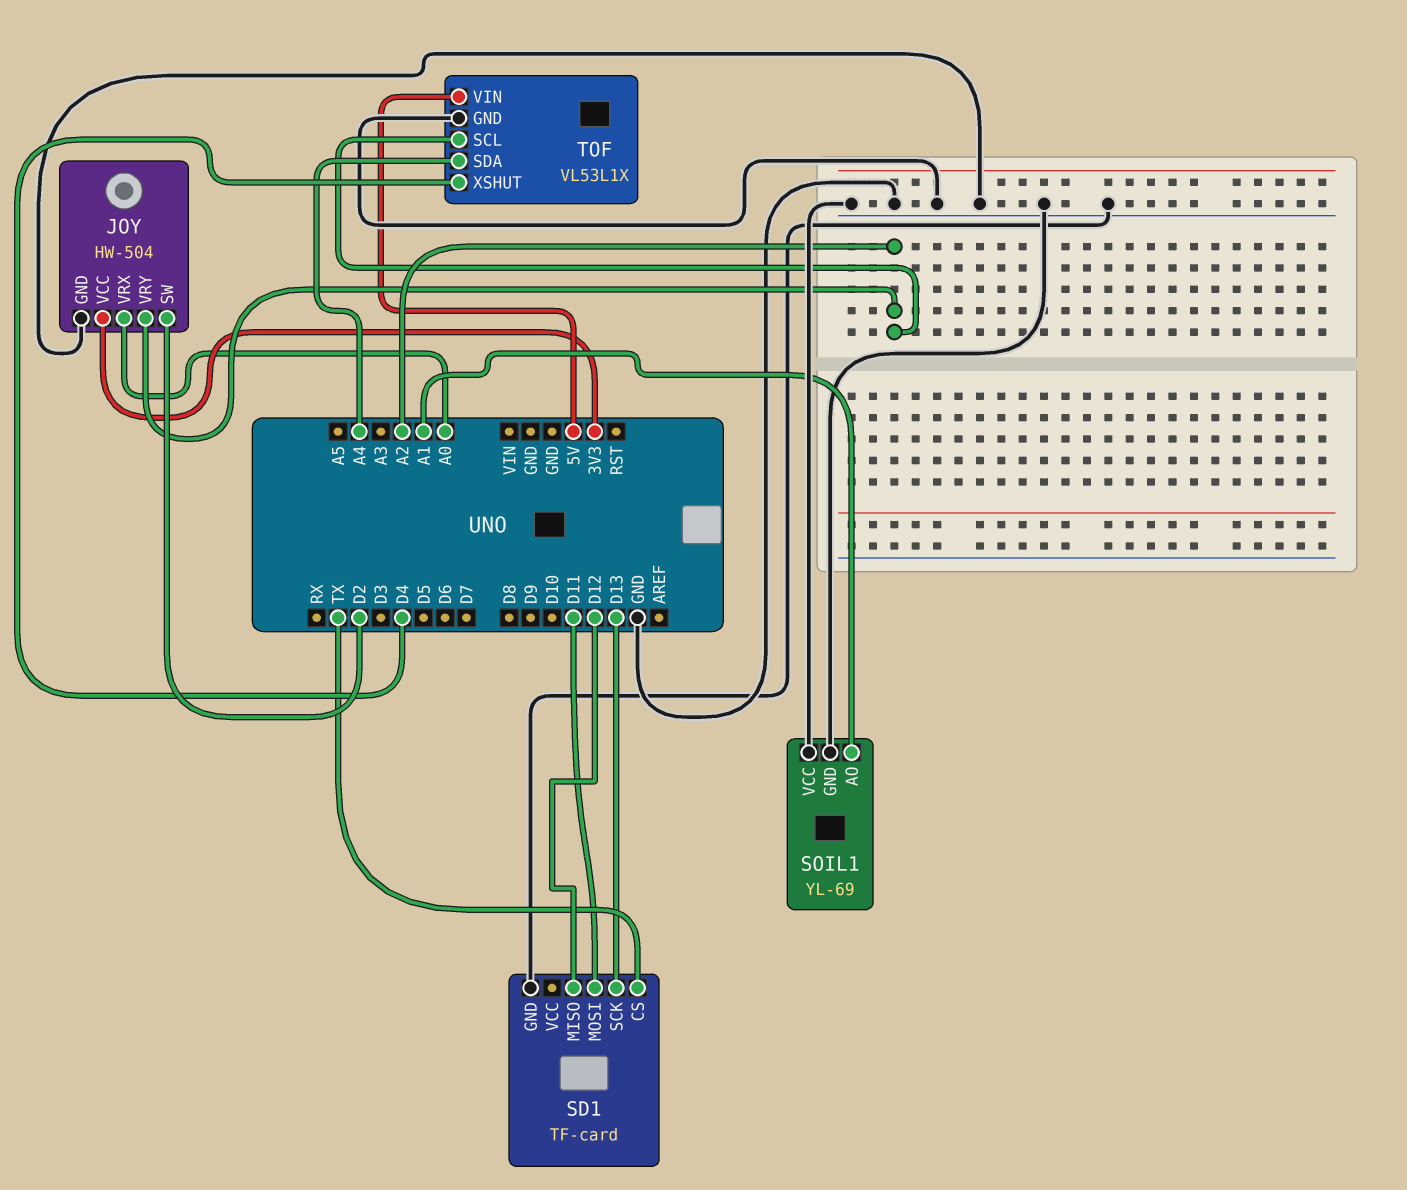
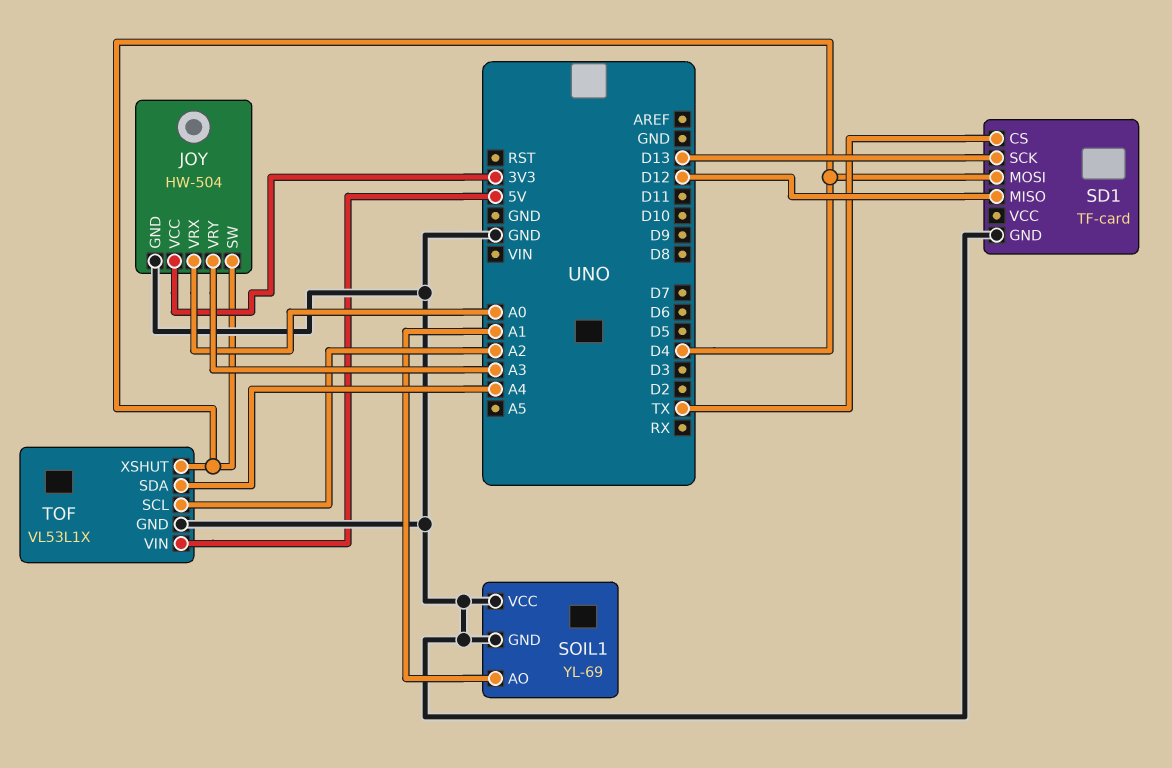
JOY pin SW: D2 -> D4
JOY pin VRY: A2 -> A3
SD1 pin MOSI: D11 -> D4

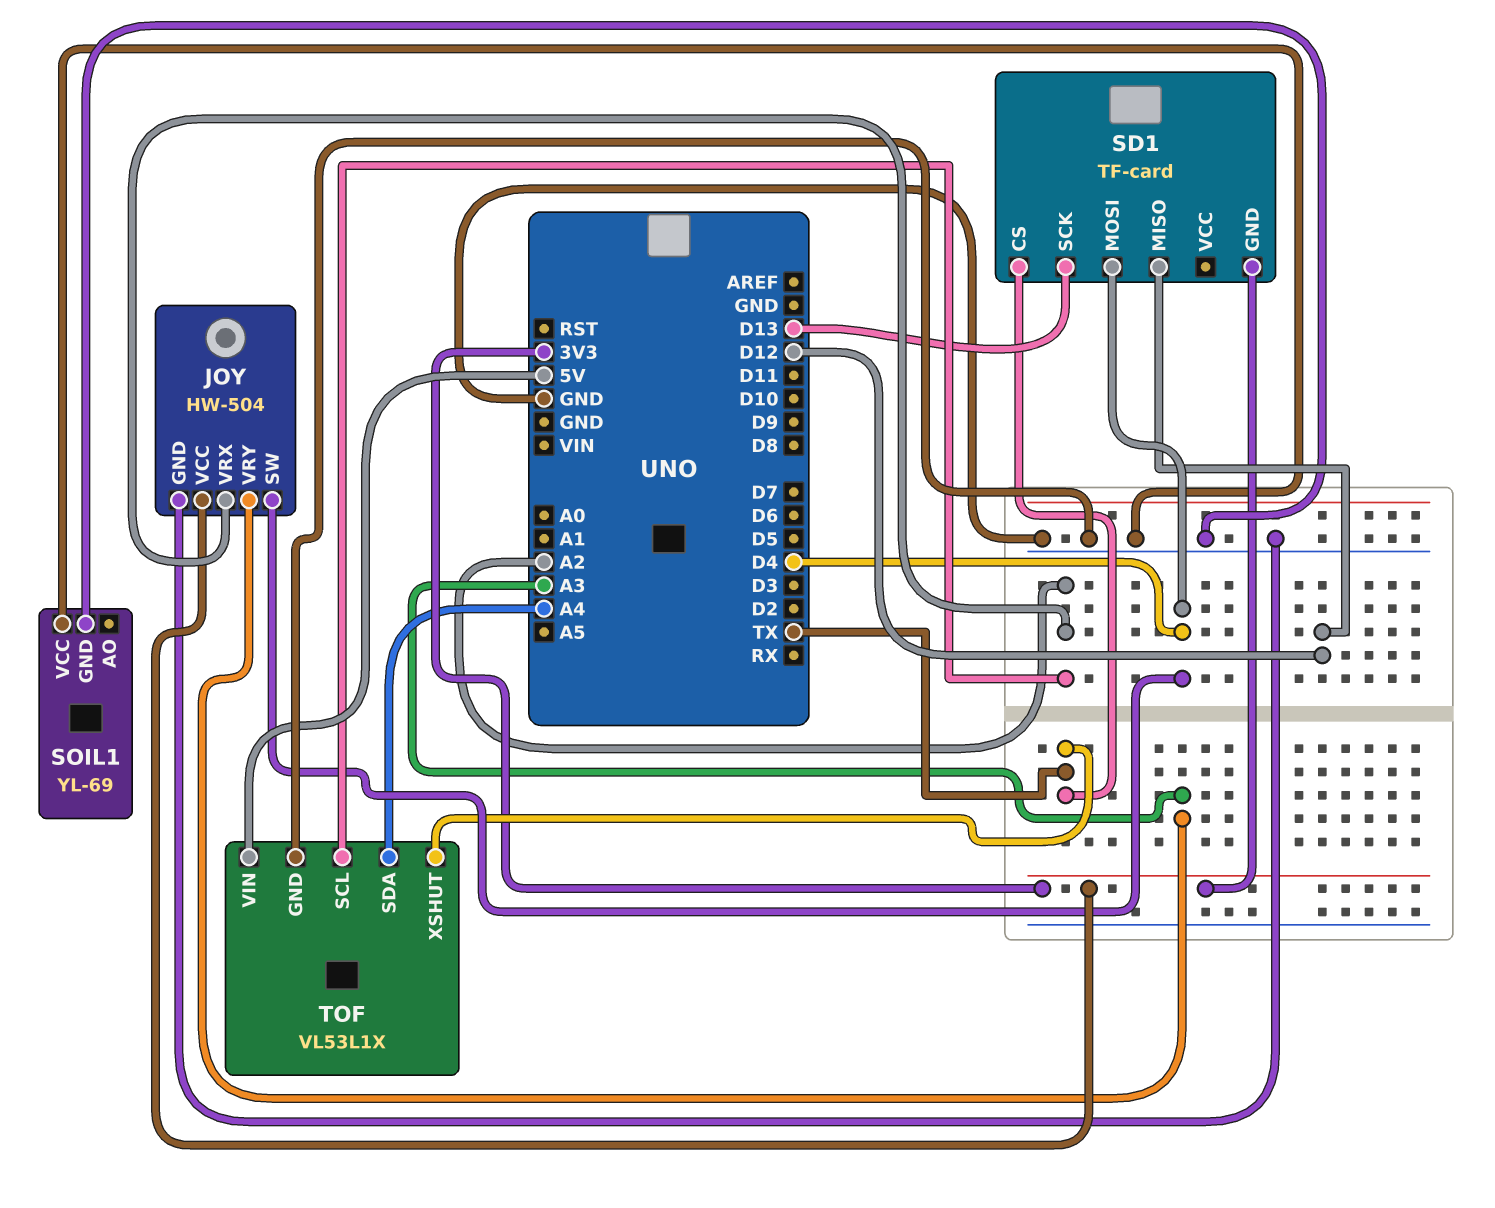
JOY pin VRX: A0 -> A2
SD1 pin GND: GND -> 3V3
SOIL1 pin AO: A1 -> none
TOF pin XSHUT: D4 -> TX

